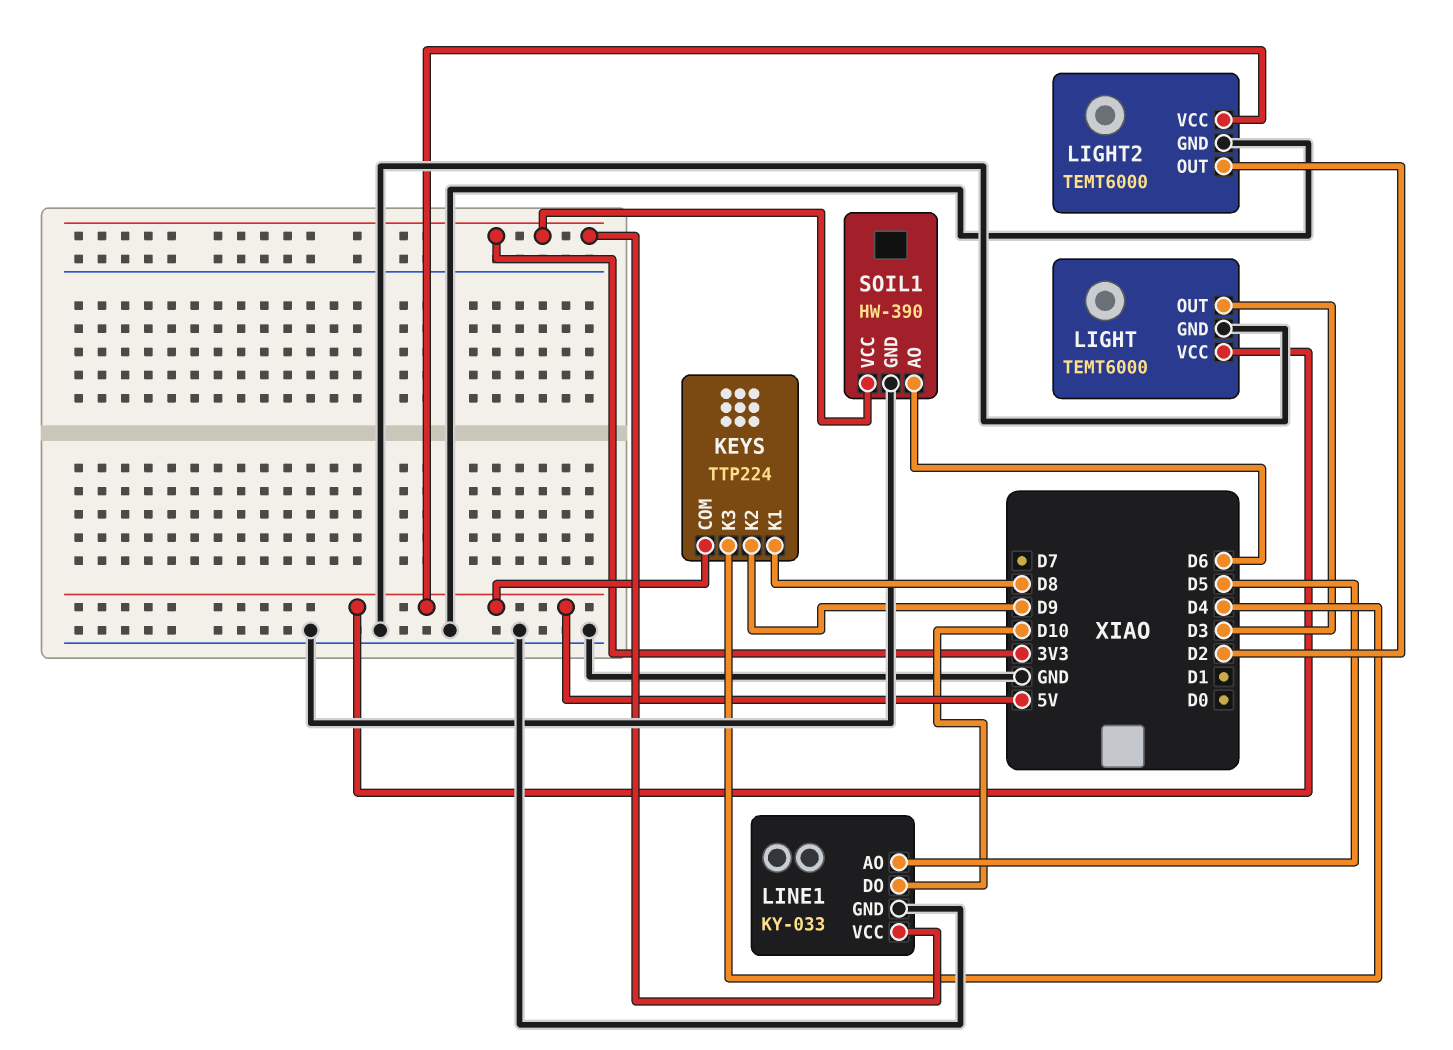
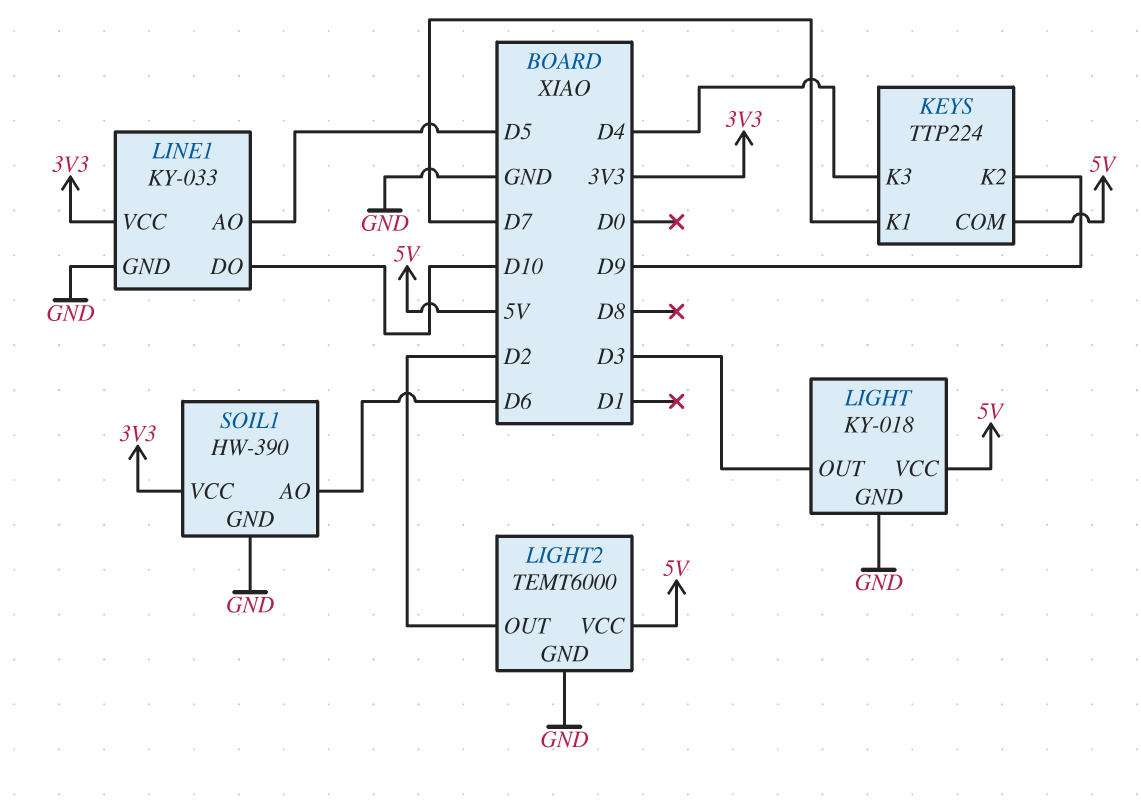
KEYS pin K1: D8 -> D7
LIGHT: TEMT6000 -> KY-018

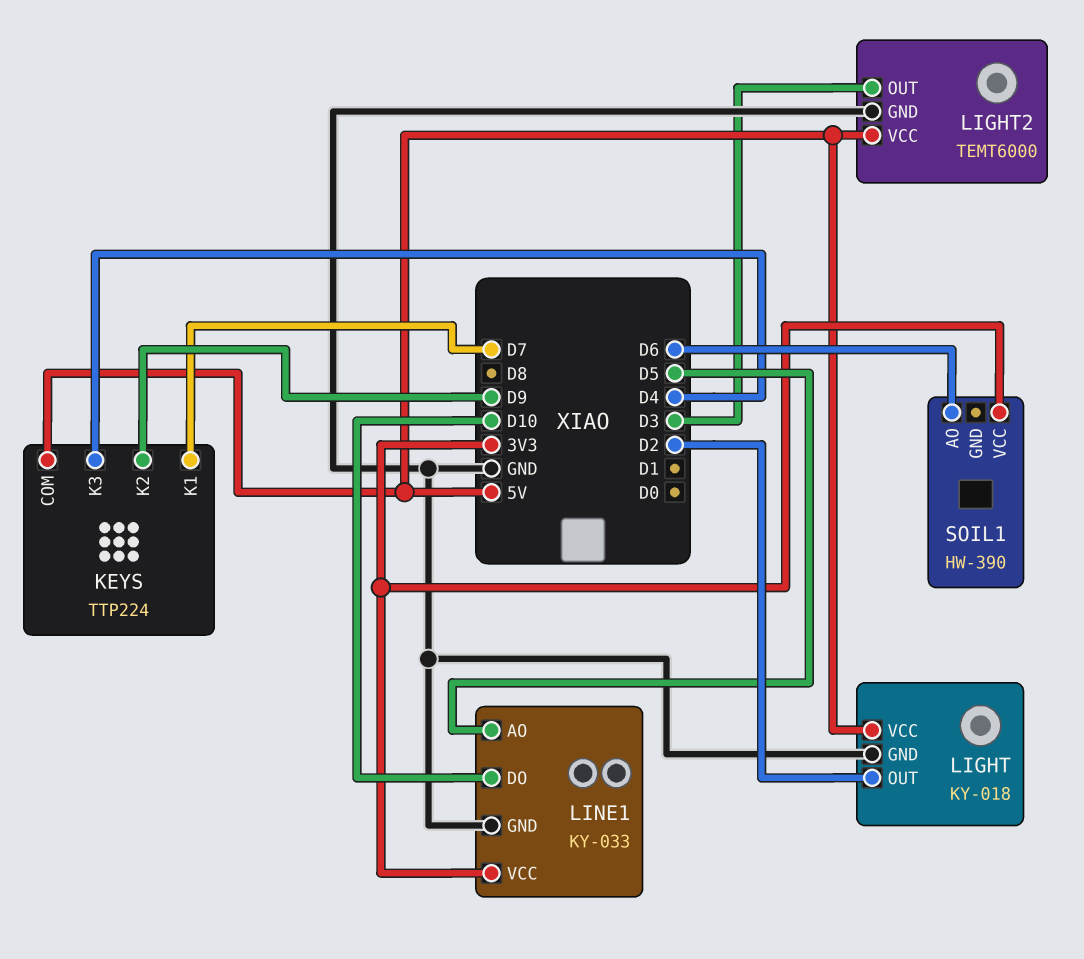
LIGHT pin OUT: D3 -> D2
LIGHT2 pin OUT: D2 -> D3
SOIL1 pin GND: GND -> none

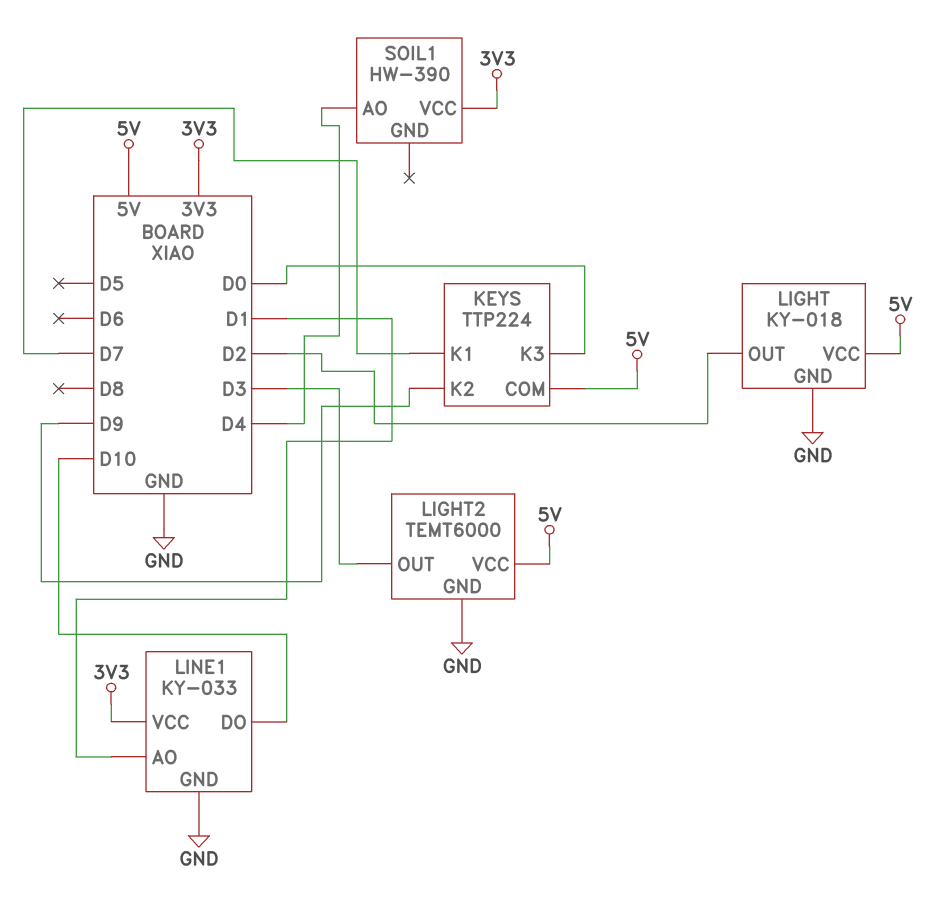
KEYS pin K3: D4 -> D0
LINE1 pin AO: D5 -> D1
SOIL1 pin AO: D6 -> D4

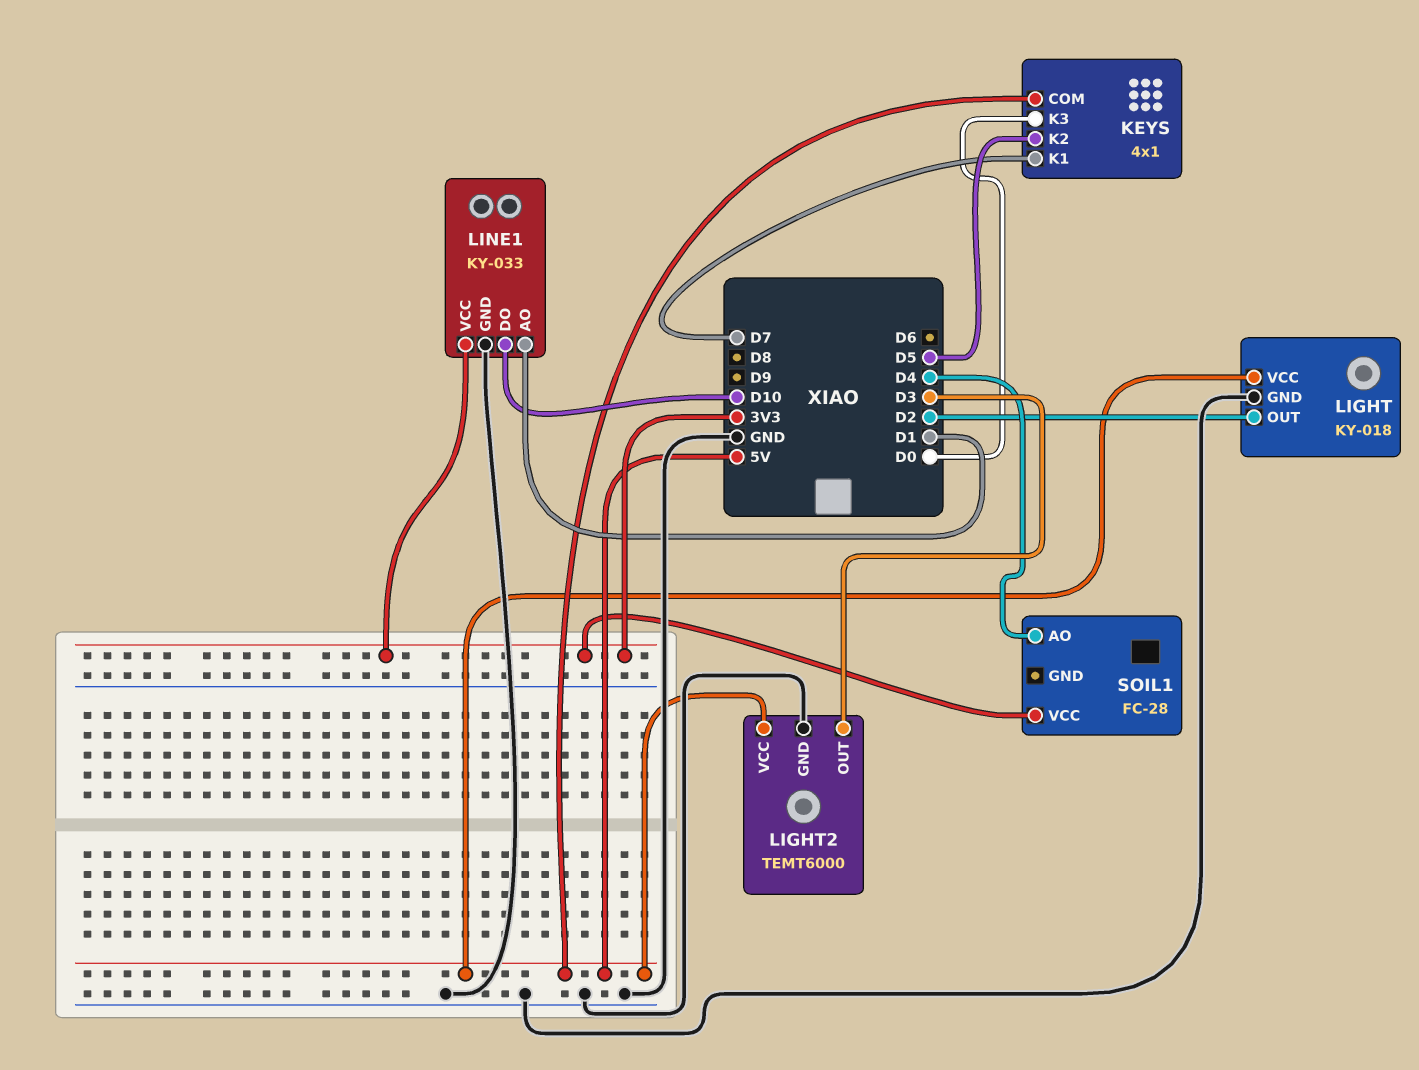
KEYS: TTP224 -> 4x1
KEYS pin K2: D9 -> D5
SOIL1: HW-390 -> FC-28

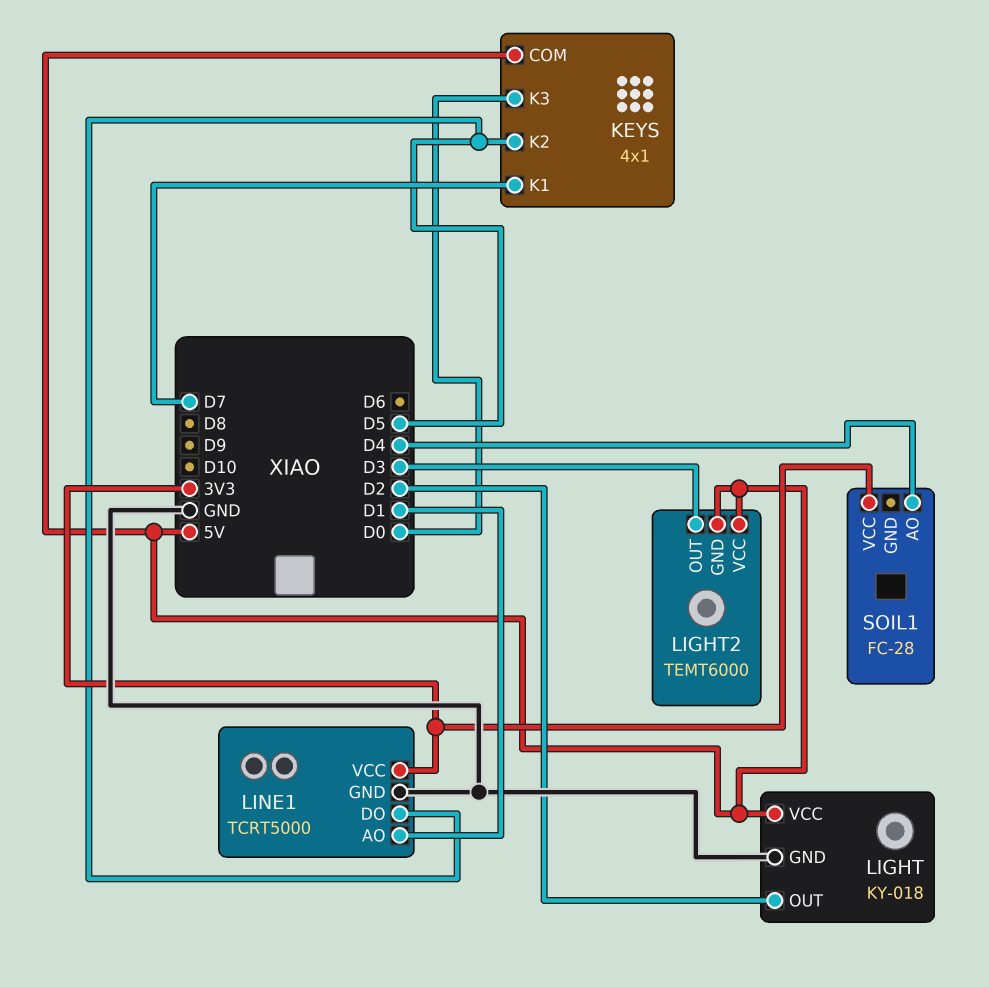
LIGHT2 pin GND: GND -> 5V
LINE1: KY-033 -> TCRT5000
LINE1 pin DO: D10 -> D5

